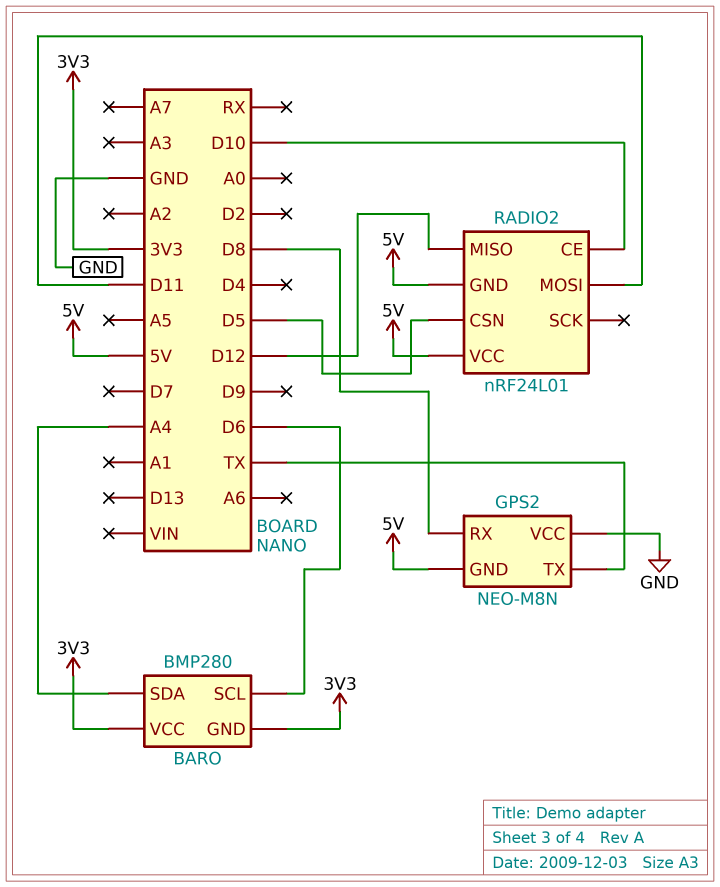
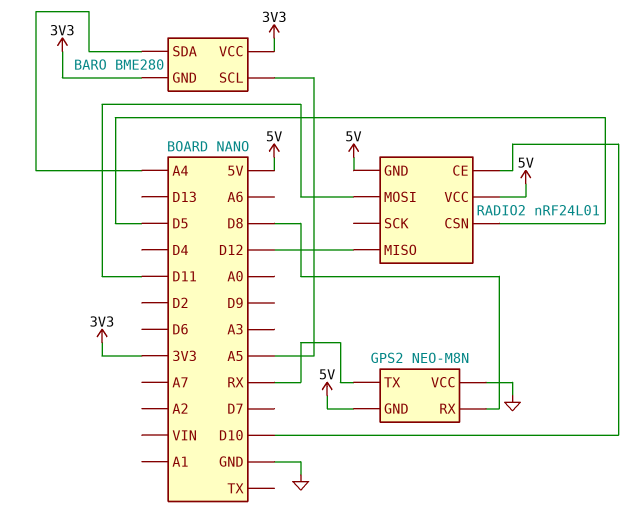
BARO: BMP280 -> BME280
BARO pin SCL: D6 -> A5
GPS2 pin TX: TX -> RX

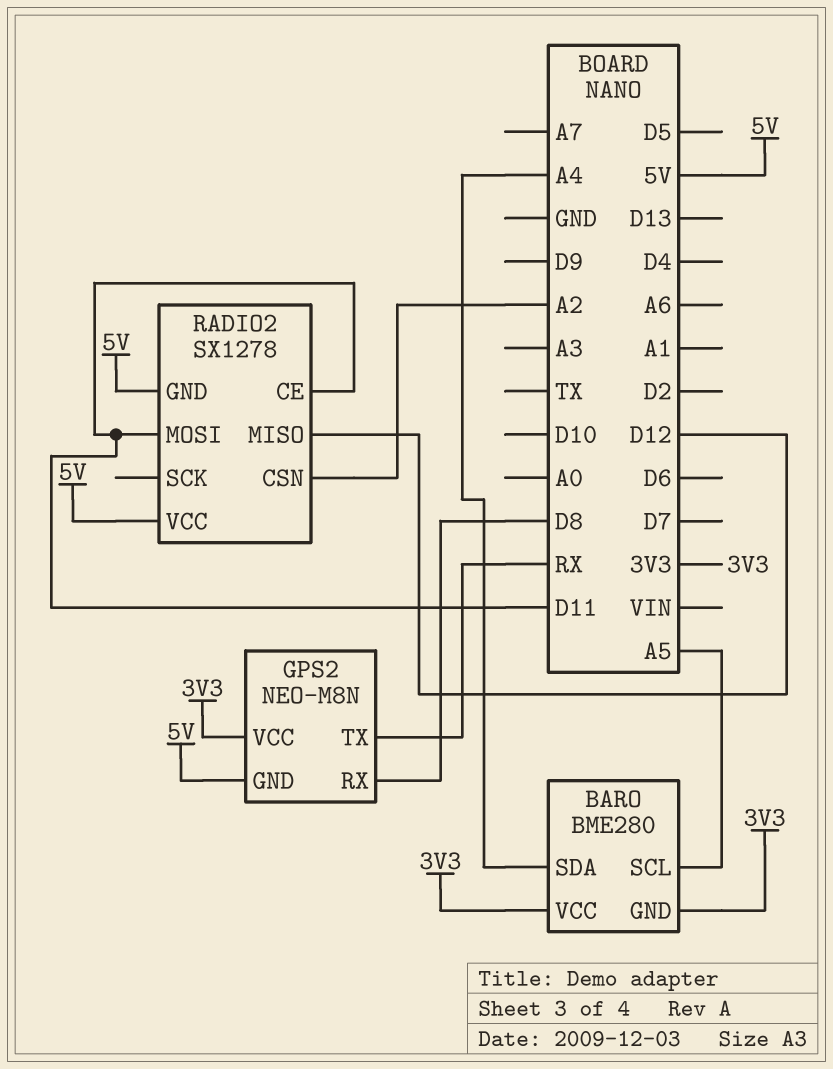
GPS2 pin VCC: GND -> 3V3
RADIO2: nRF24L01 -> SX1278
RADIO2 pin CE: D10 -> D11
RADIO2 pin CSN: D5 -> A2

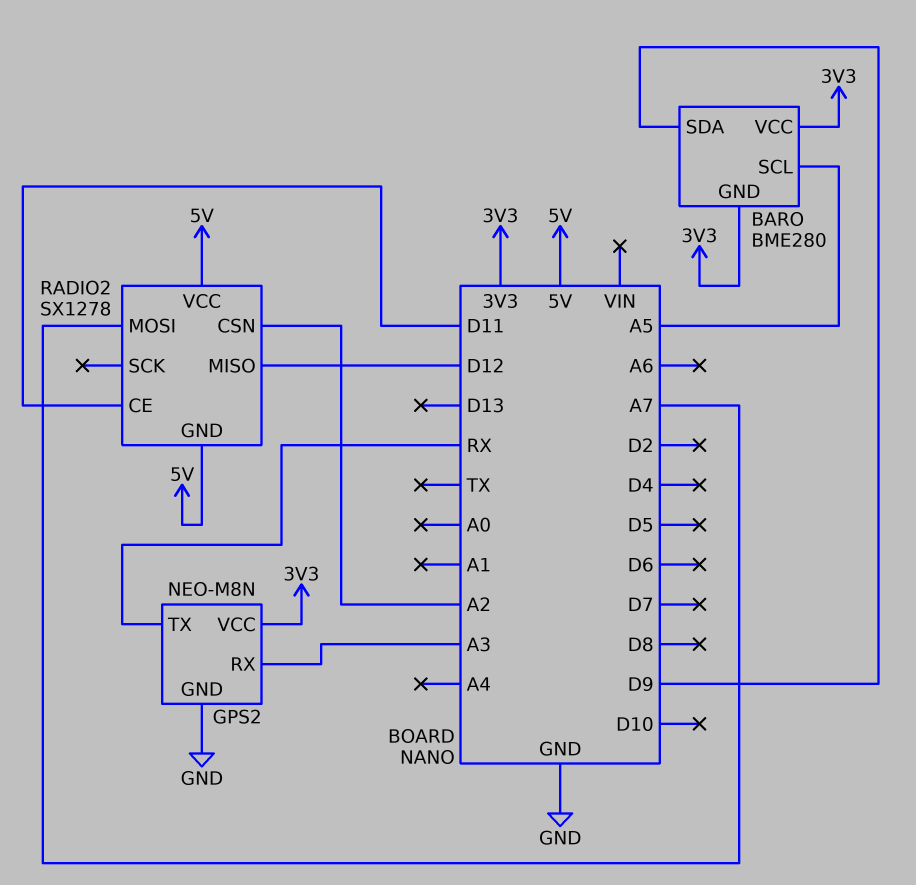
BARO pin SDA: A4 -> D9
GPS2 pin GND: 5V -> GND
GPS2 pin RX: D8 -> A3
RADIO2 pin MOSI: D11 -> A7

